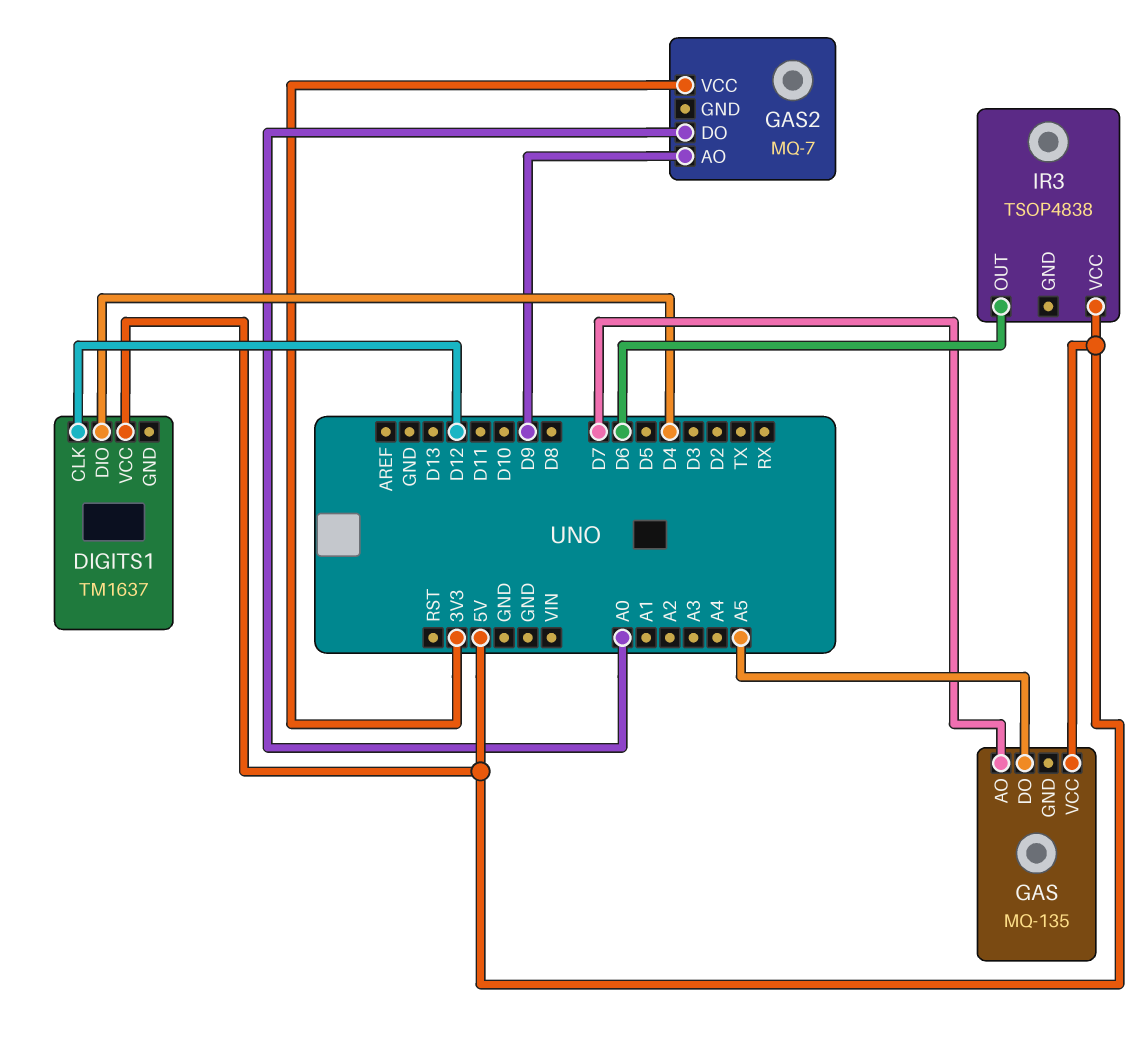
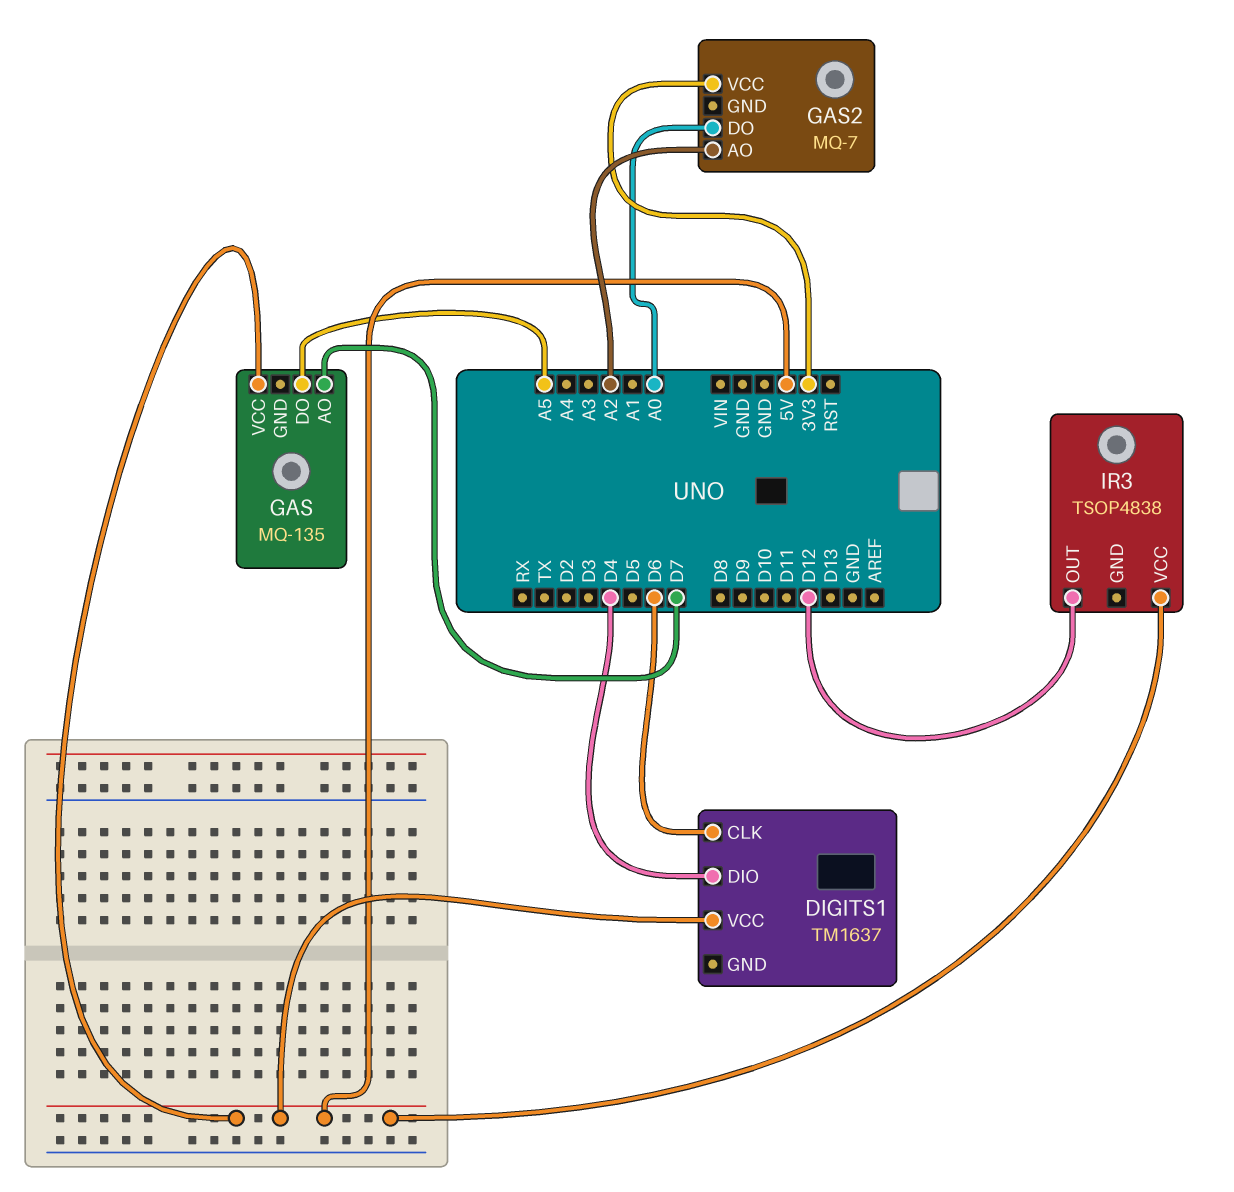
DIGITS1 pin CLK: D12 -> D6
GAS2 pin AO: D9 -> A2
IR3 pin OUT: D6 -> D12

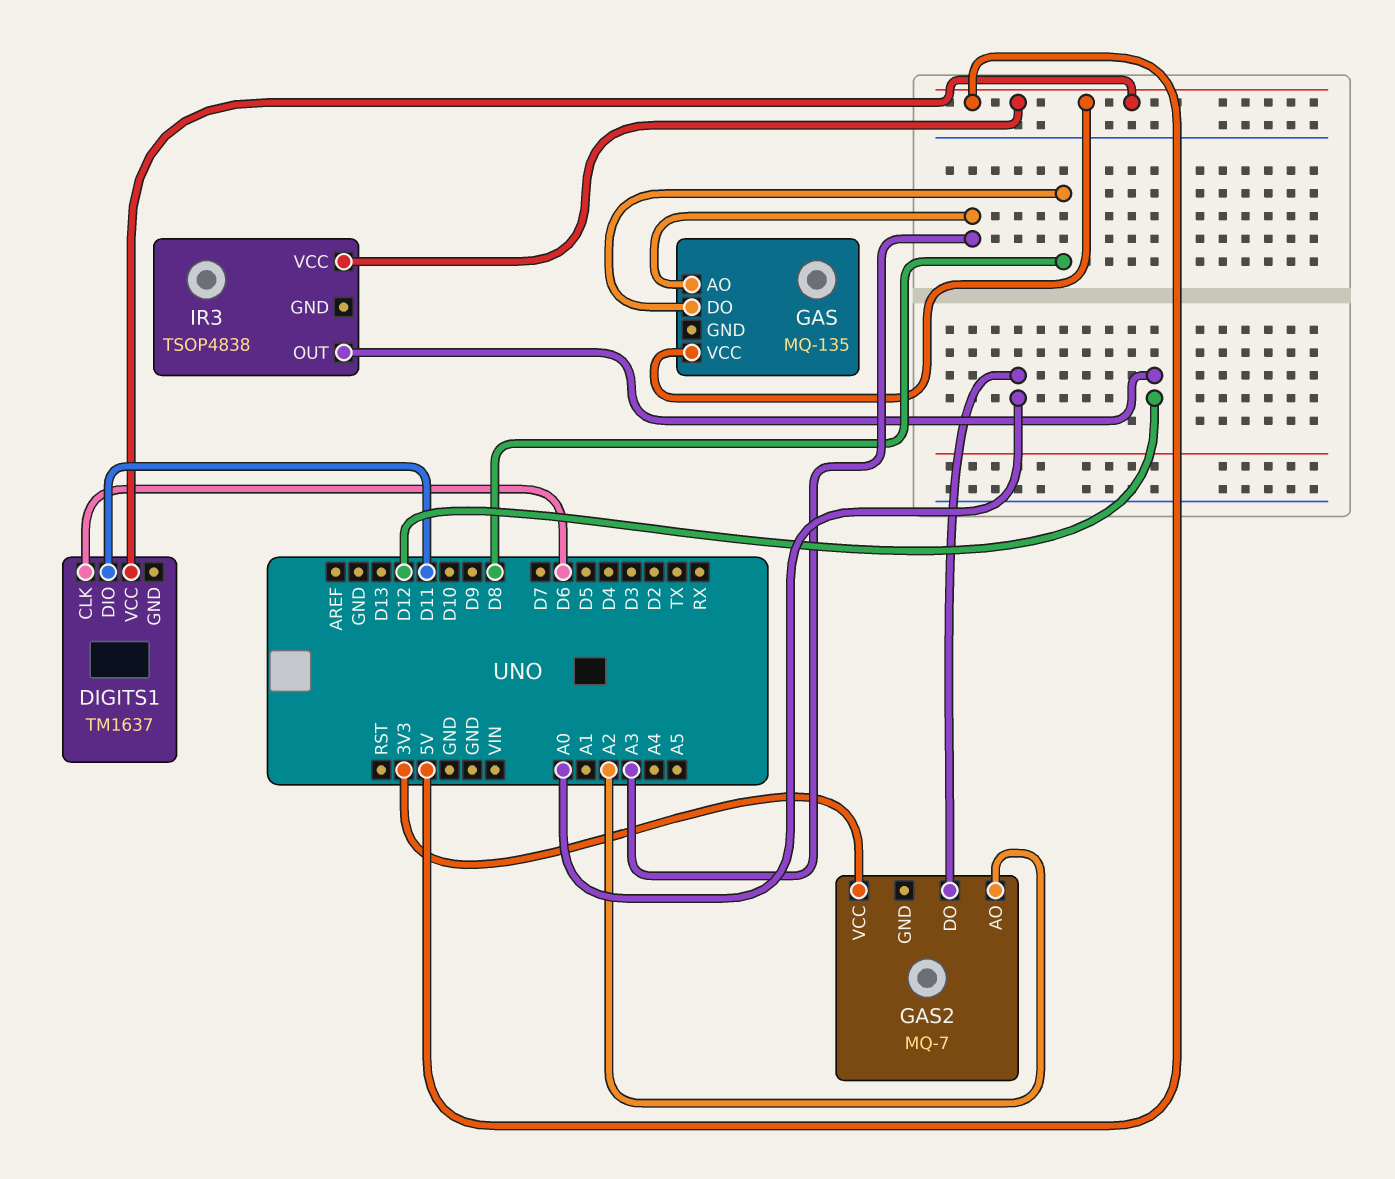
DIGITS1 pin DIO: D4 -> D11
GAS pin AO: D7 -> A3
GAS pin DO: A5 -> D8

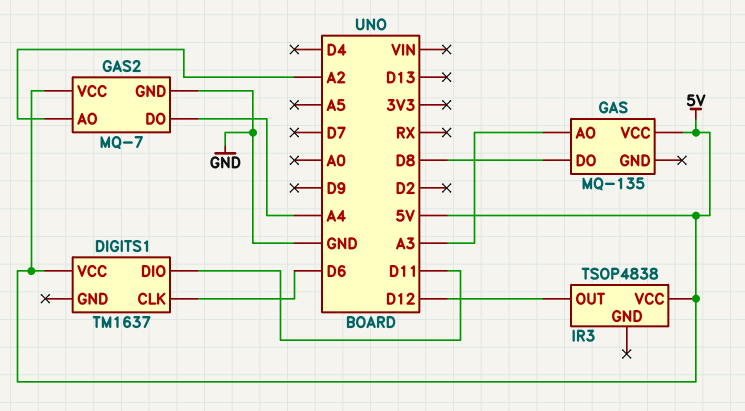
GAS2 pin DO: A0 -> A4
GAS2 pin GND: none -> GND
GAS2 pin VCC: 3V3 -> 5V

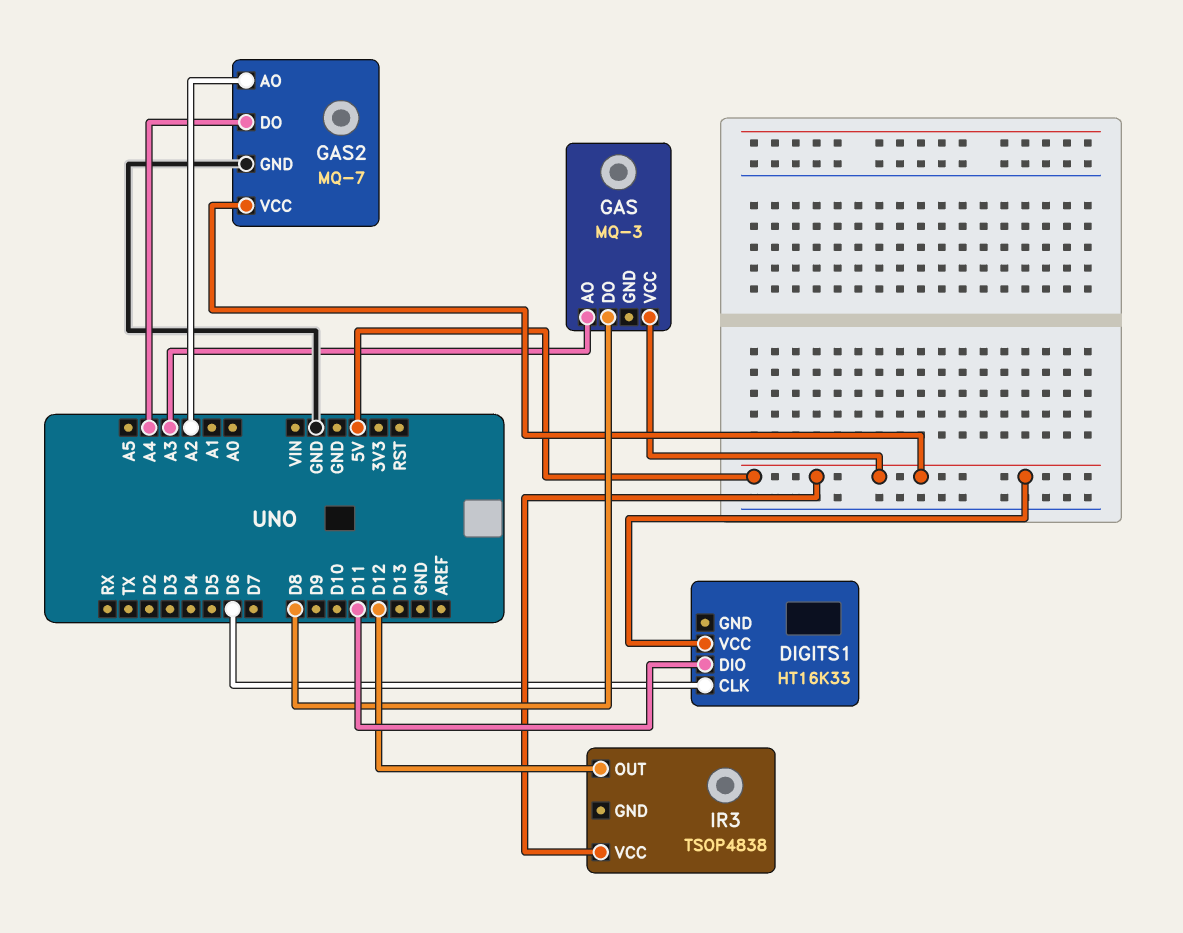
DIGITS1: TM1637 -> HT16K33
GAS: MQ-135 -> MQ-3

